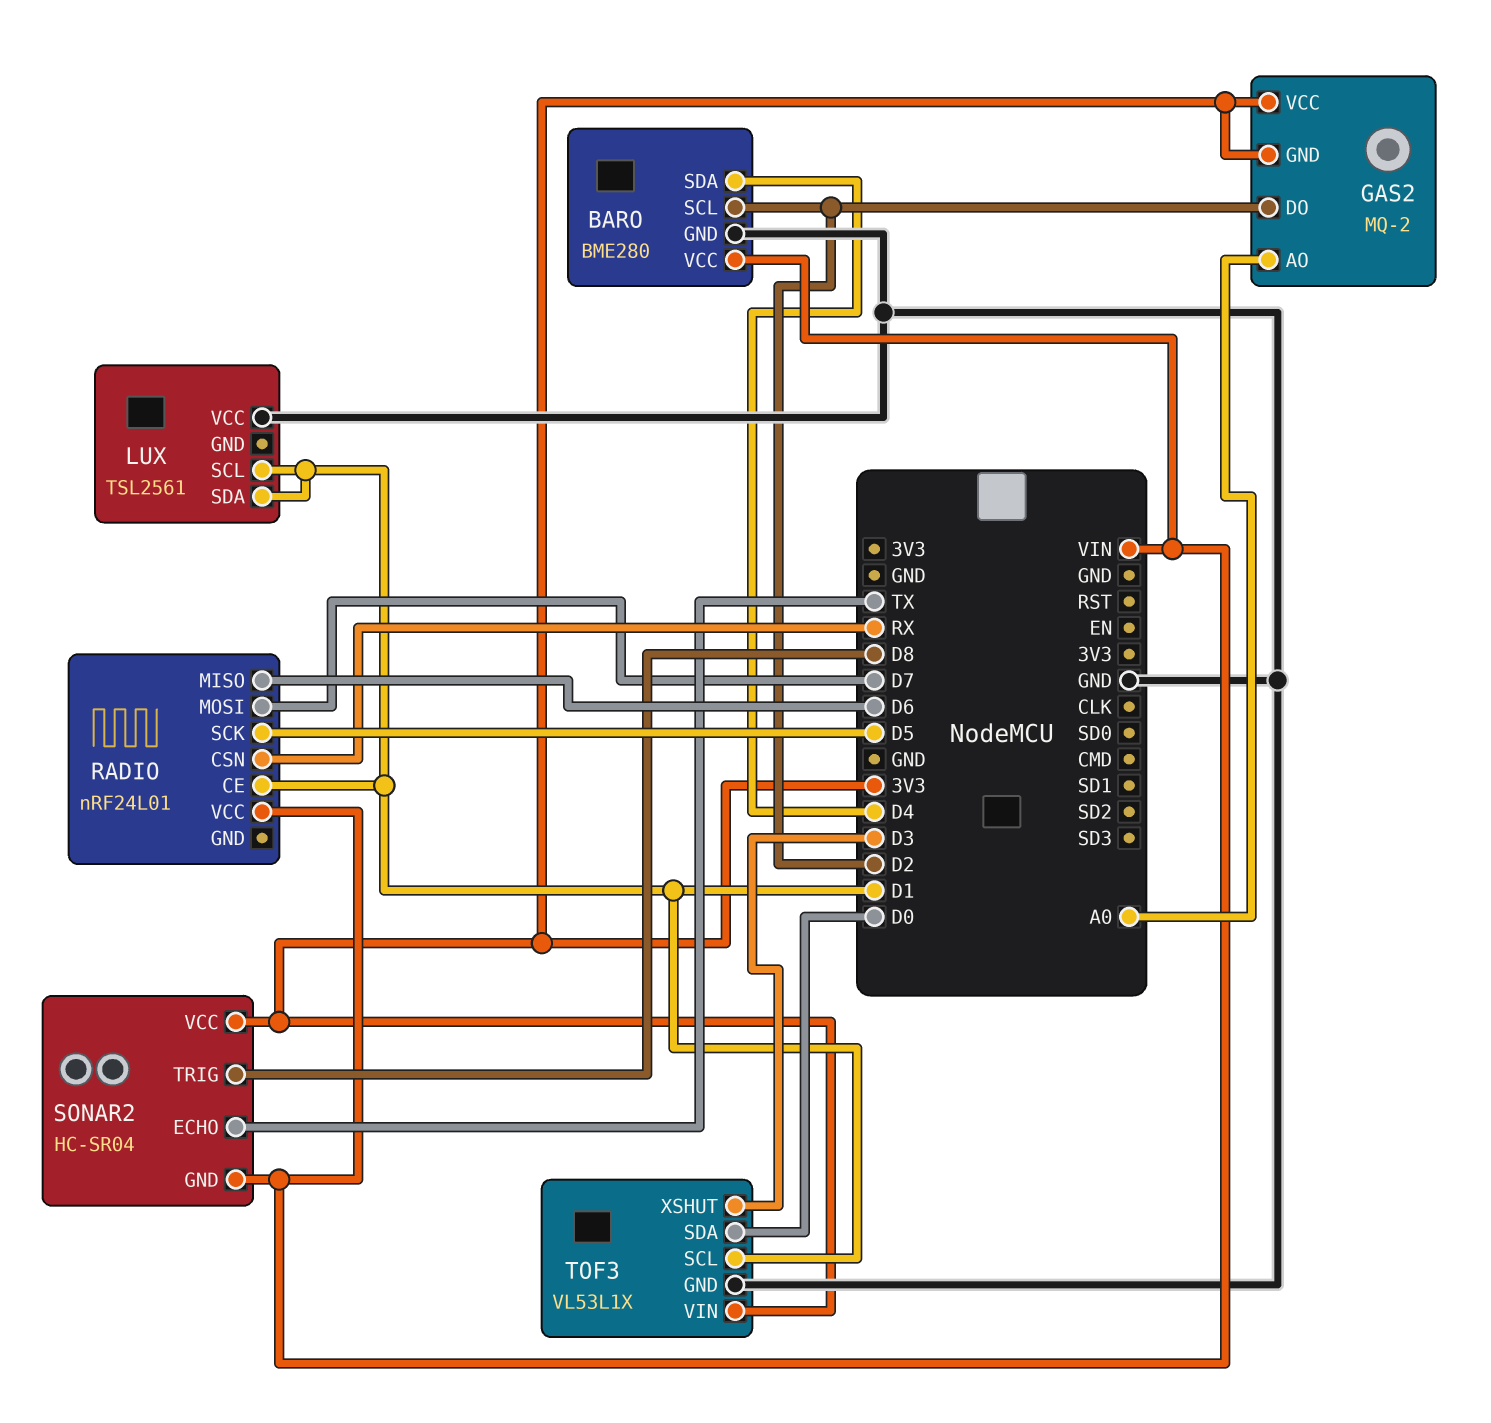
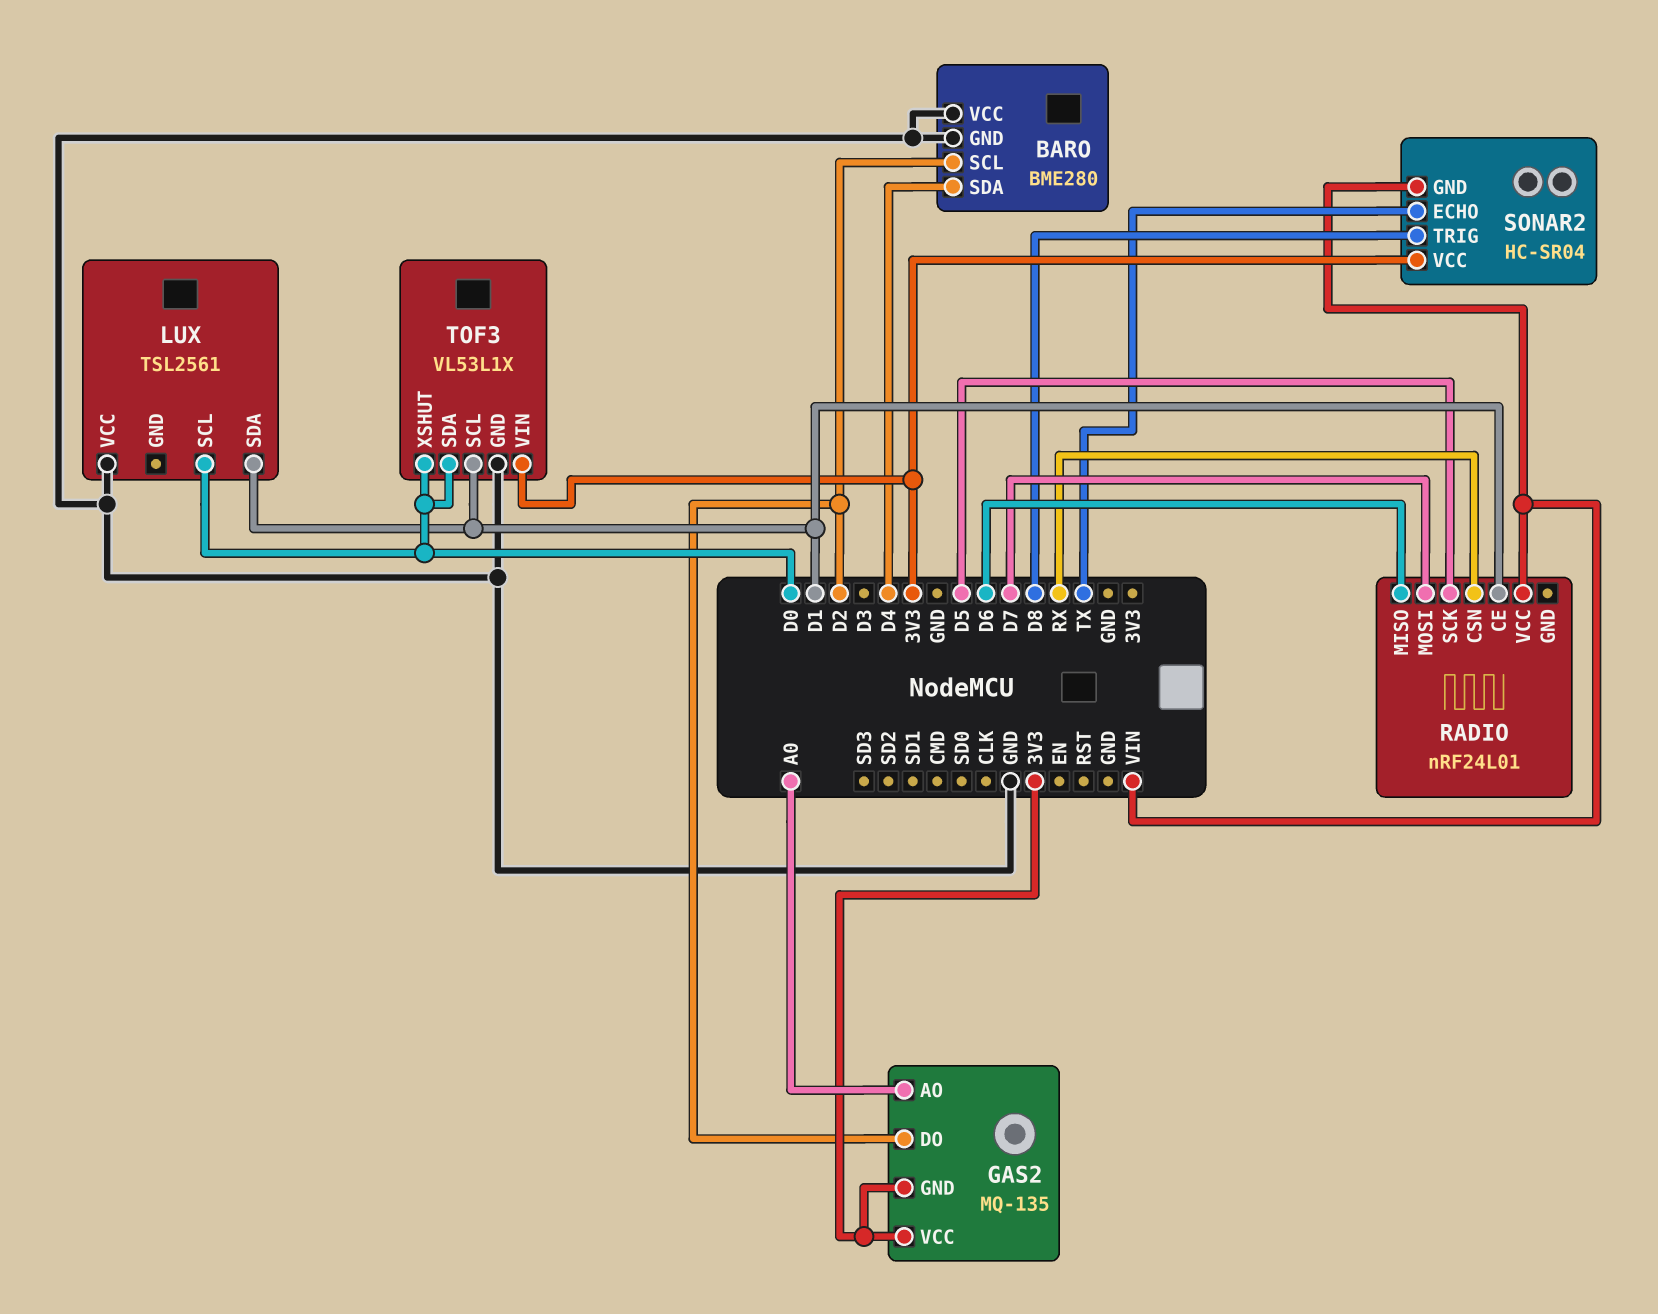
BARO pin VCC: VIN -> GND
GAS2: MQ-2 -> MQ-135
LUX pin SCL: D1 -> D0
TOF3 pin XSHUT: D3 -> D0

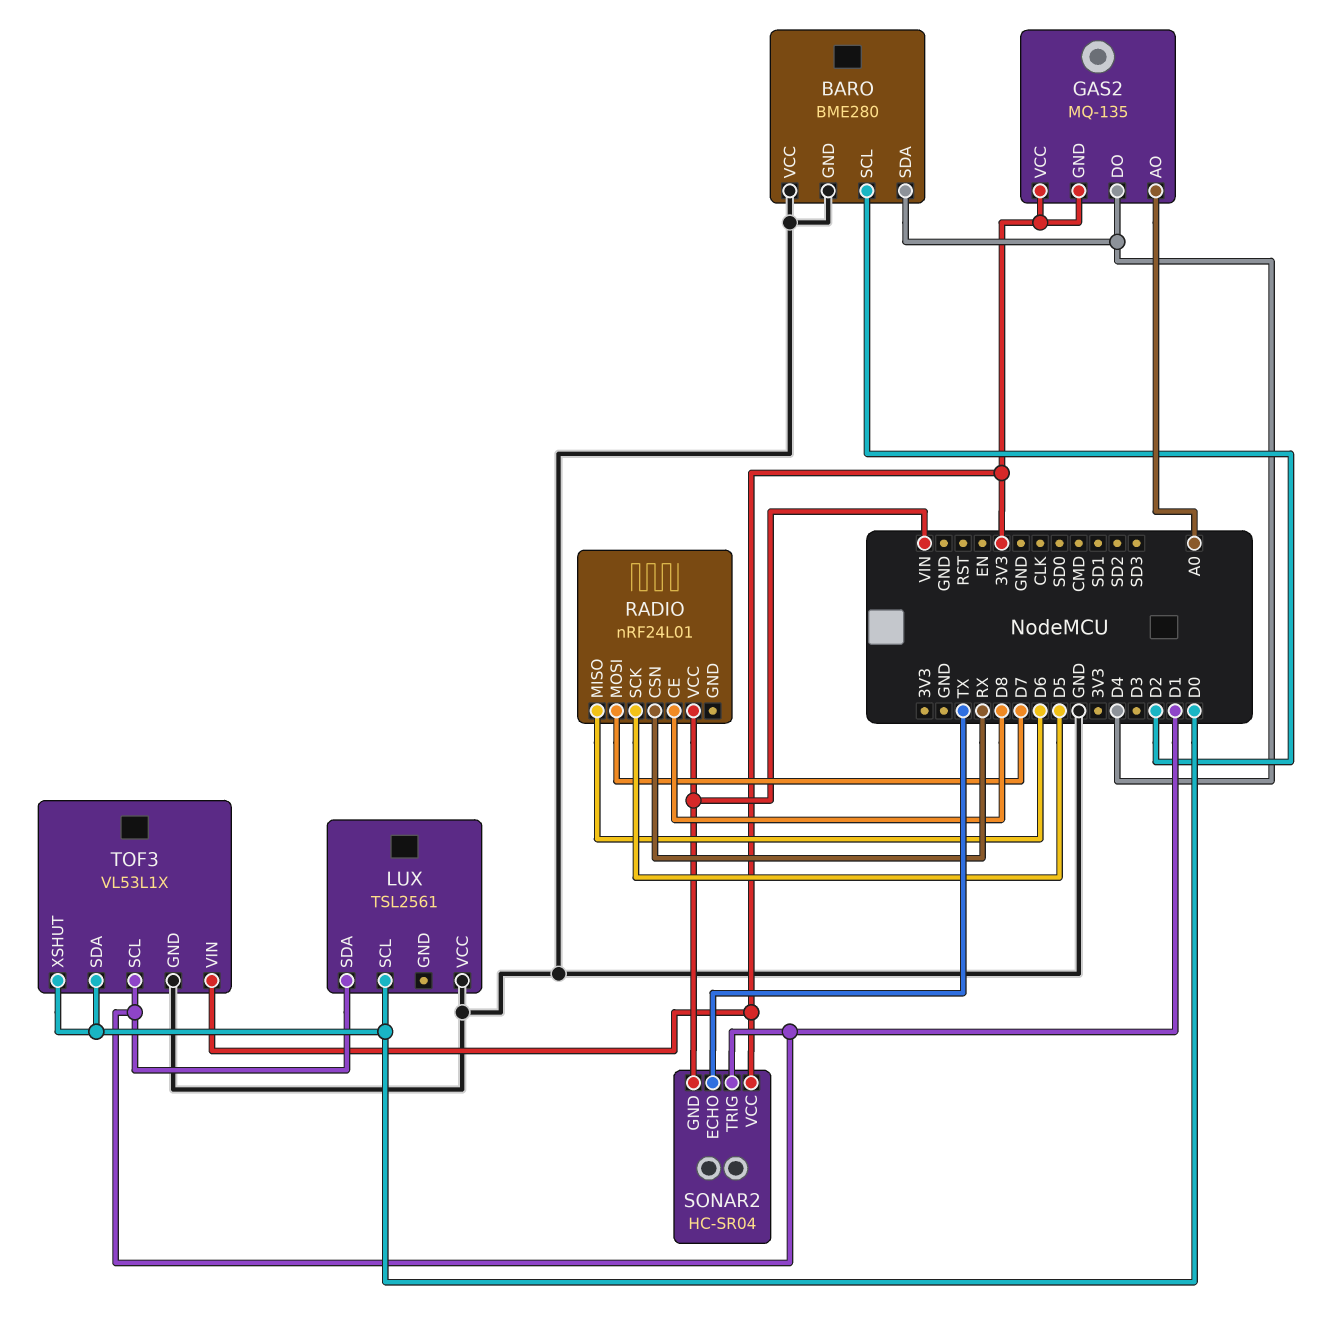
GAS2 pin DO: D2 -> D4
RADIO pin CE: D1 -> D8
SONAR2 pin TRIG: D8 -> D1

